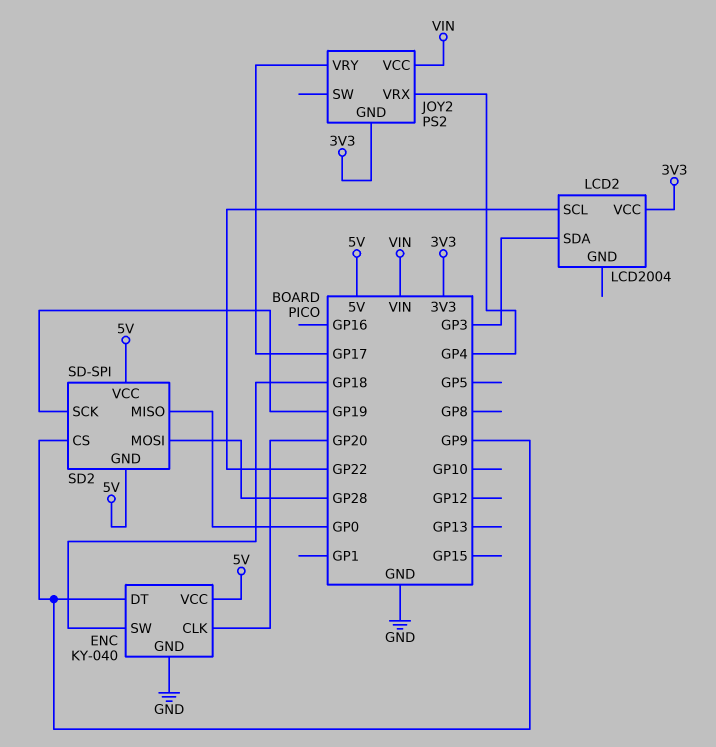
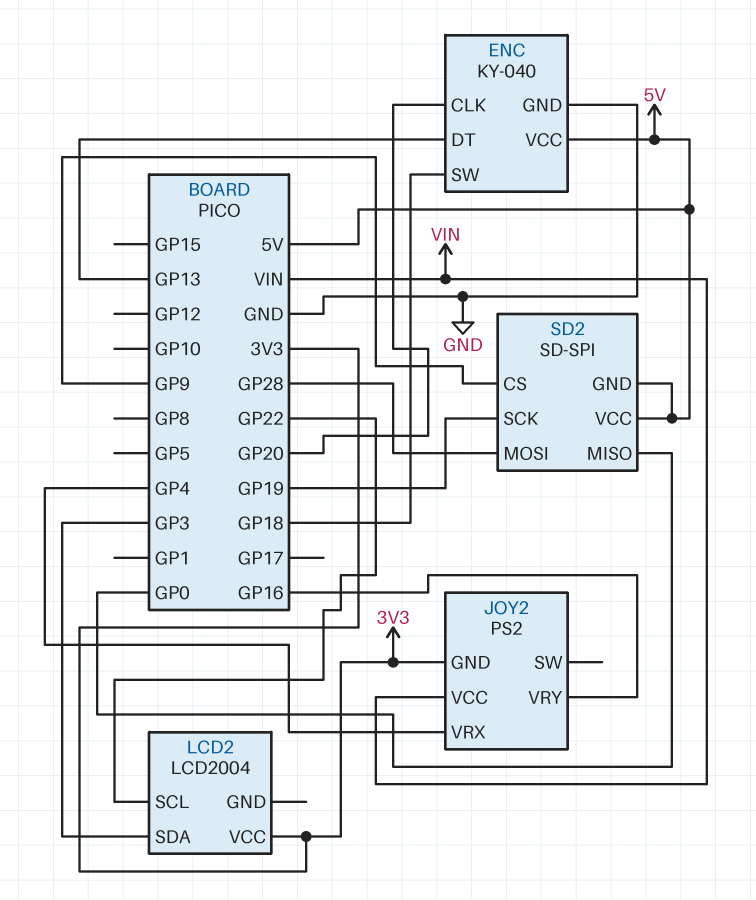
ENC pin DT: GP9 -> GP13
JOY2 pin VRY: GP17 -> GP16

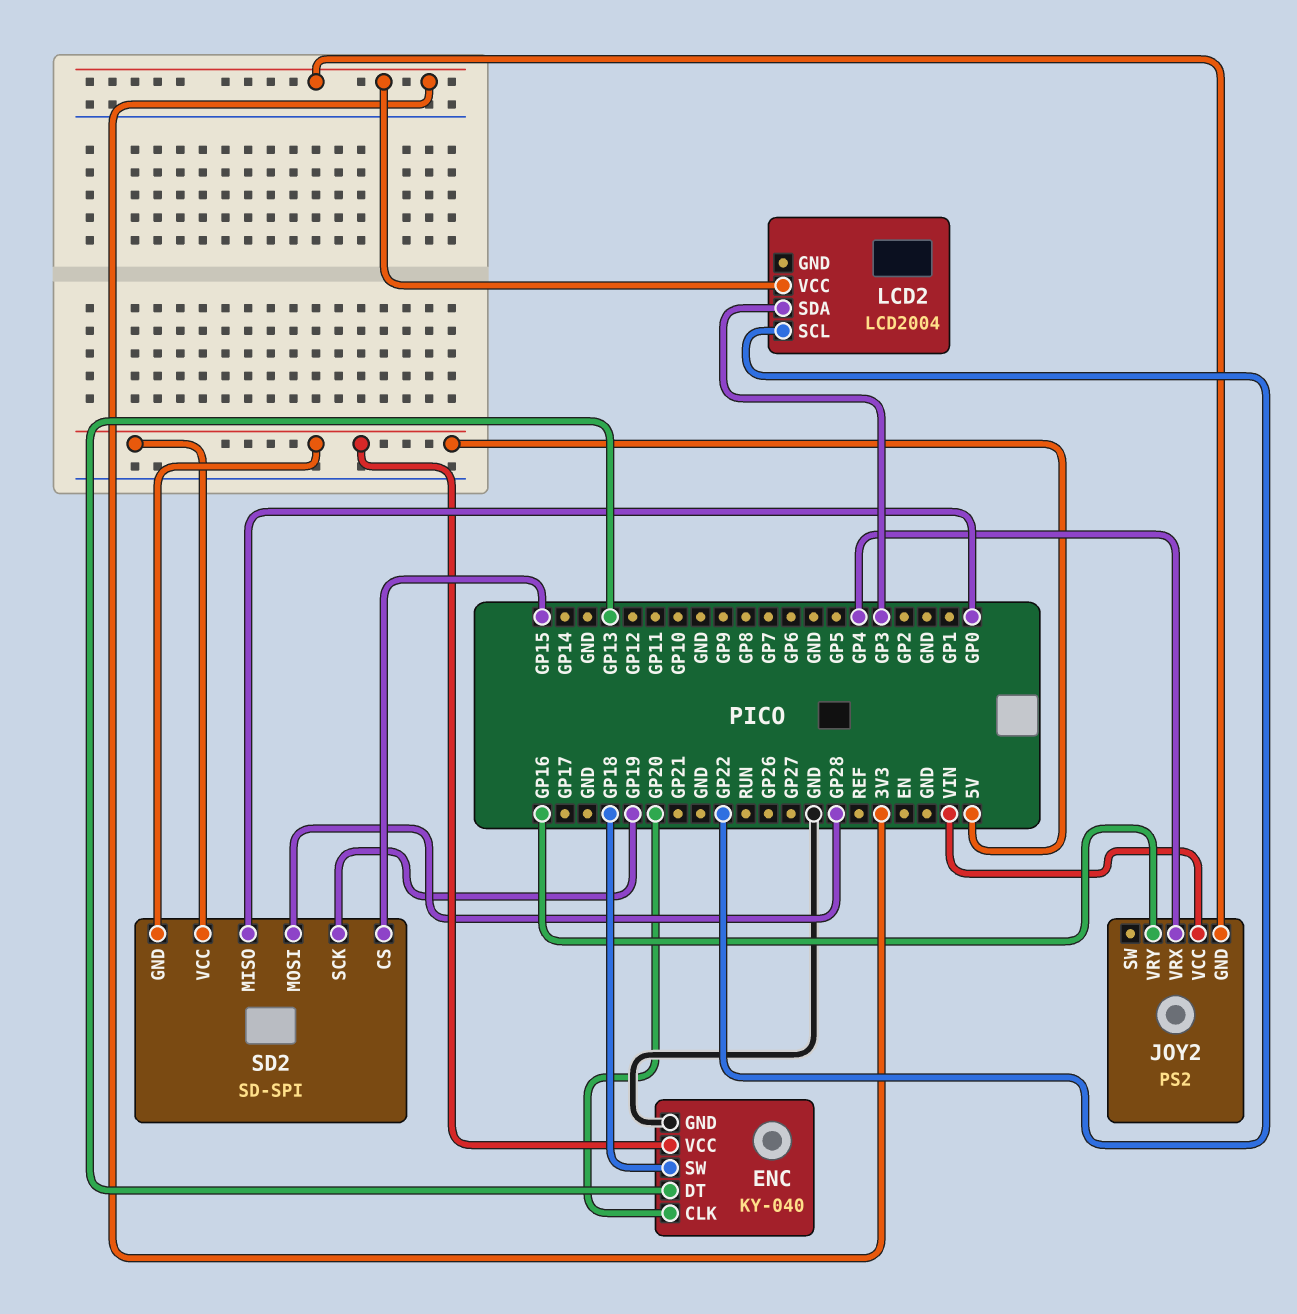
SD2 pin CS: GP9 -> GP15

